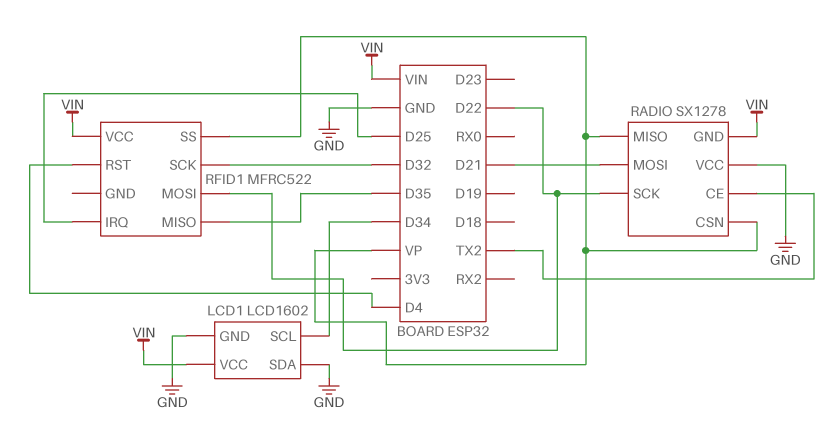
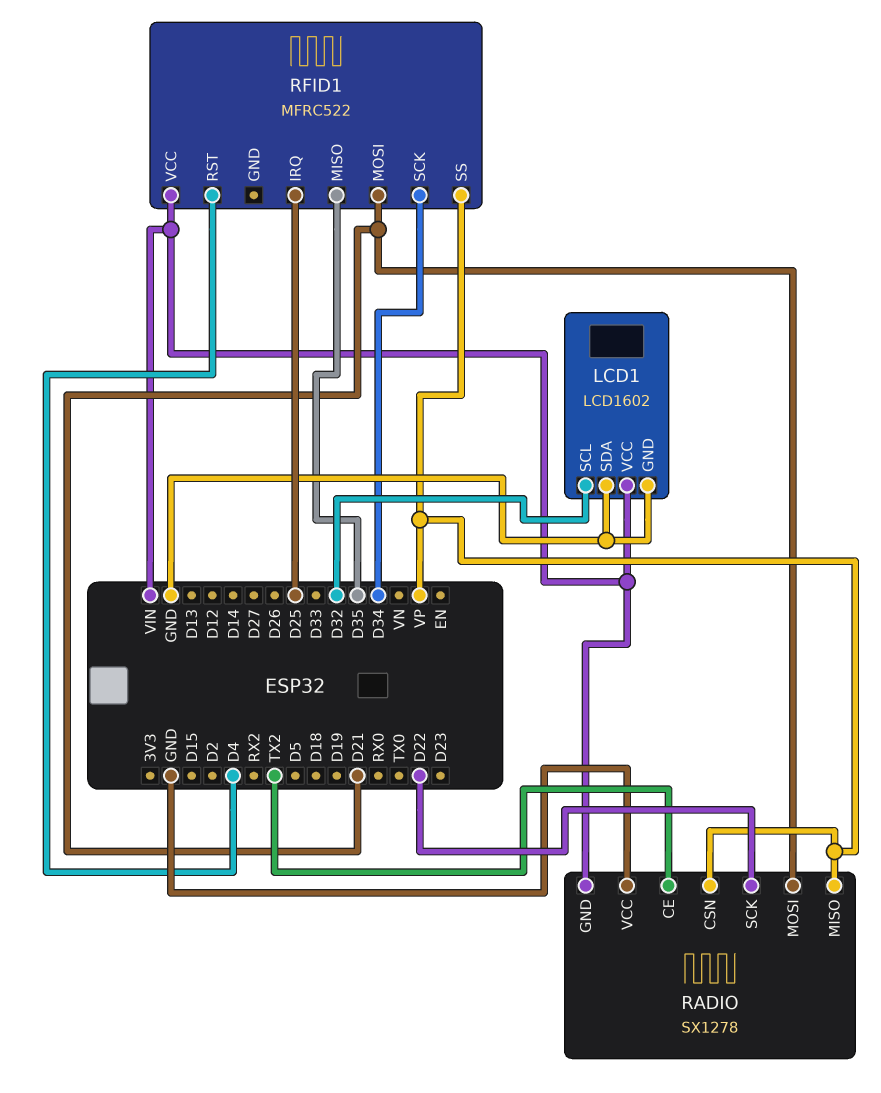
LCD1 pin SCL: D34 -> D32
RFID1 pin MOSI: D22 -> D21
RFID1 pin SCK: D32 -> D34

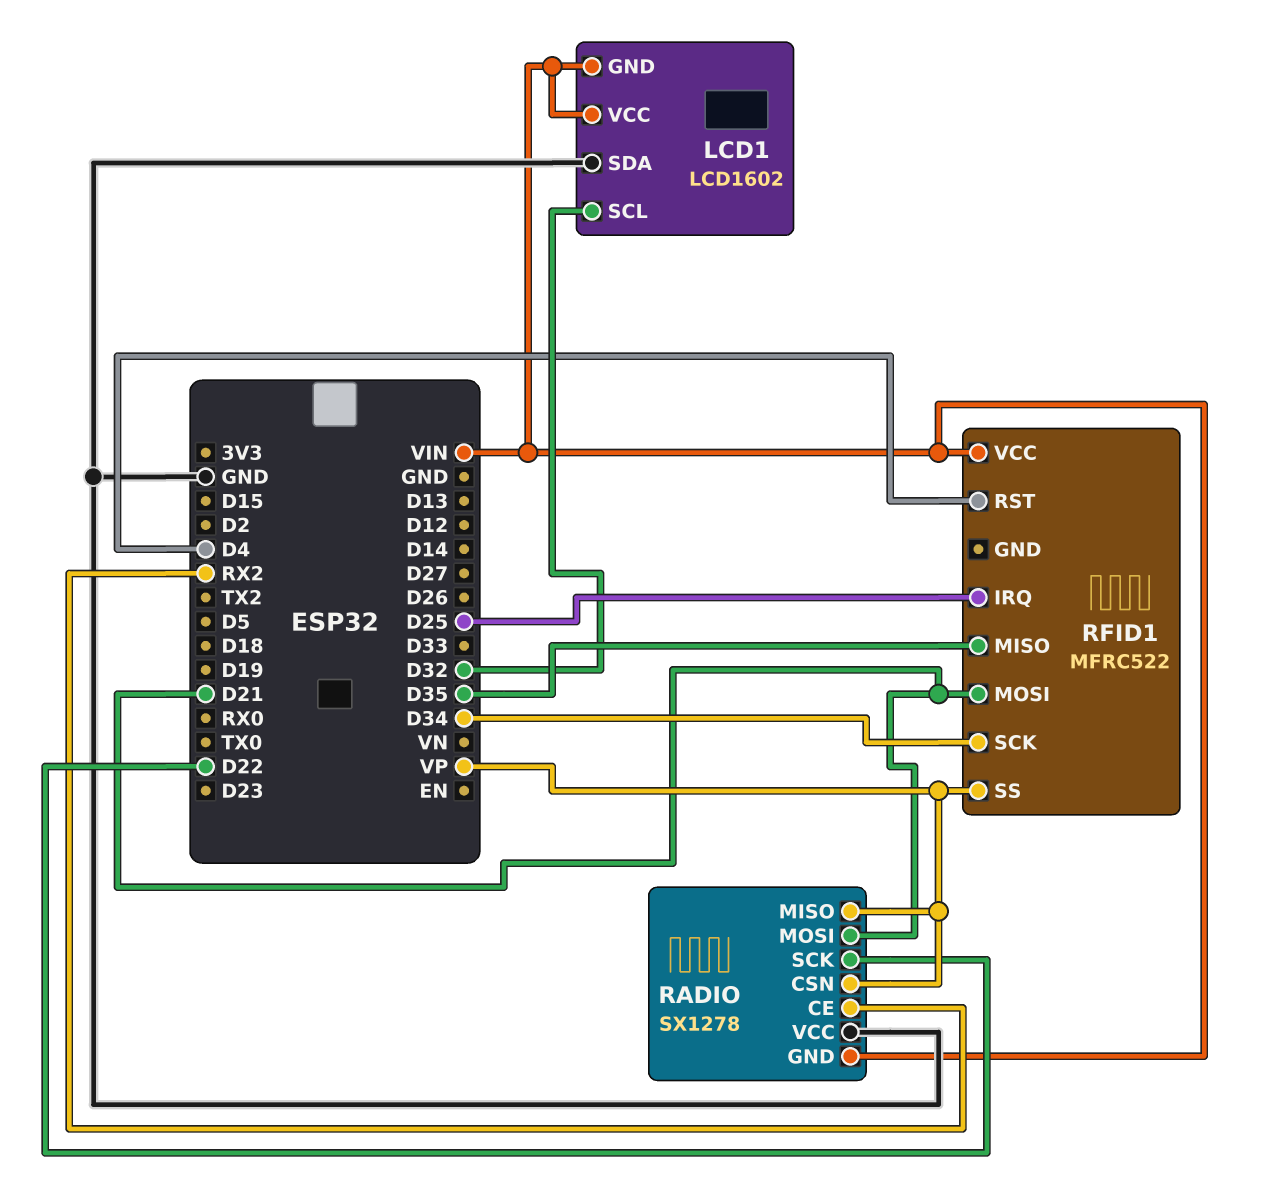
LCD1 pin GND: GND -> VIN
RADIO pin CE: TX2 -> RX2

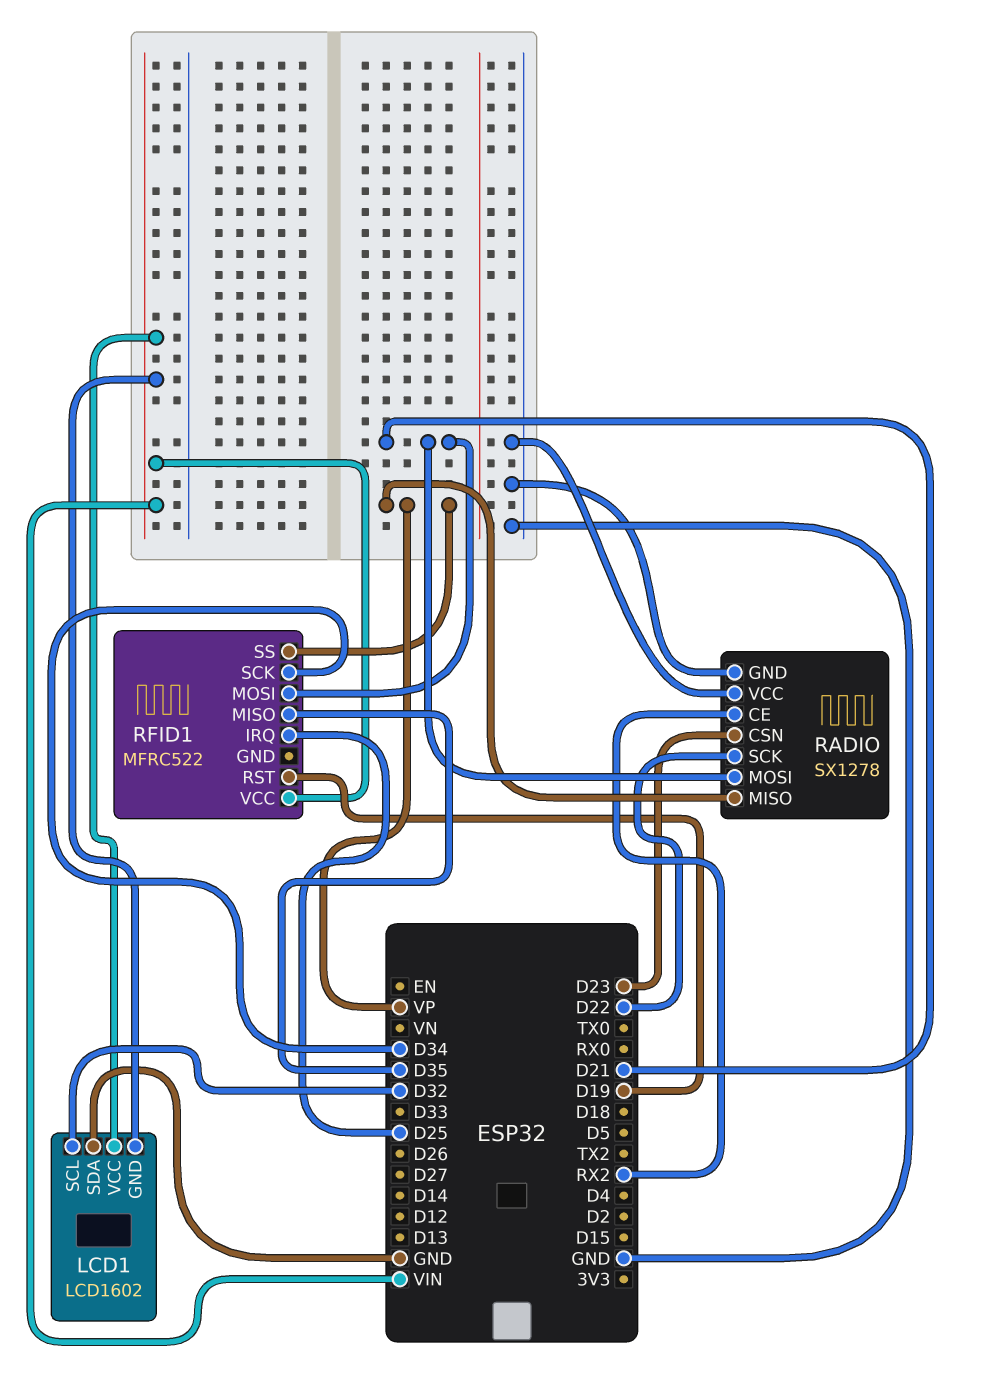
RADIO pin CSN: VP -> D23
RADIO pin GND: VIN -> GND
RFID1 pin RST: D4 -> D19

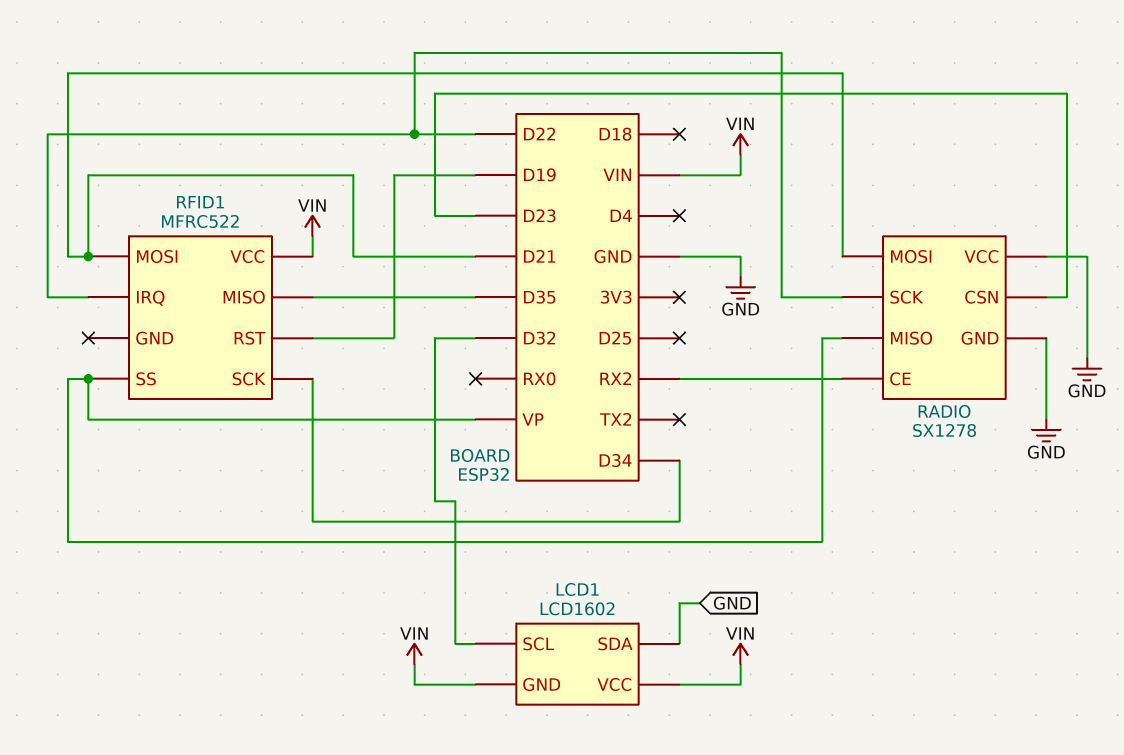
RFID1 pin IRQ: D25 -> D22

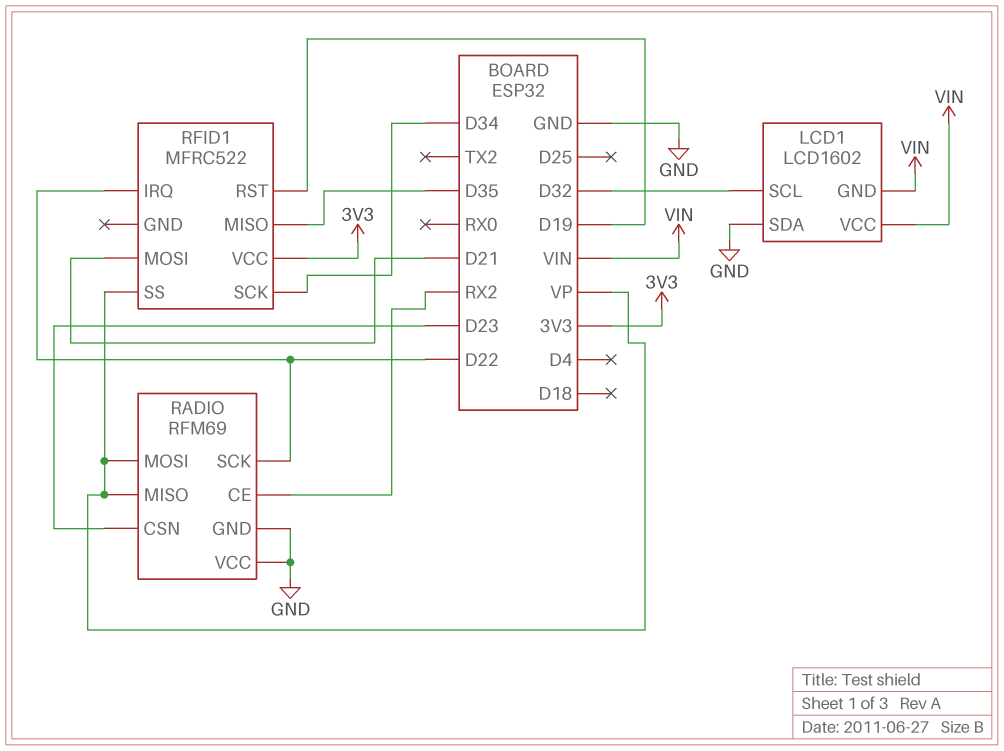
RADIO: SX1278 -> RFM69
RADIO pin MOSI: D21 -> VP
RFID1 pin VCC: VIN -> 3V3

